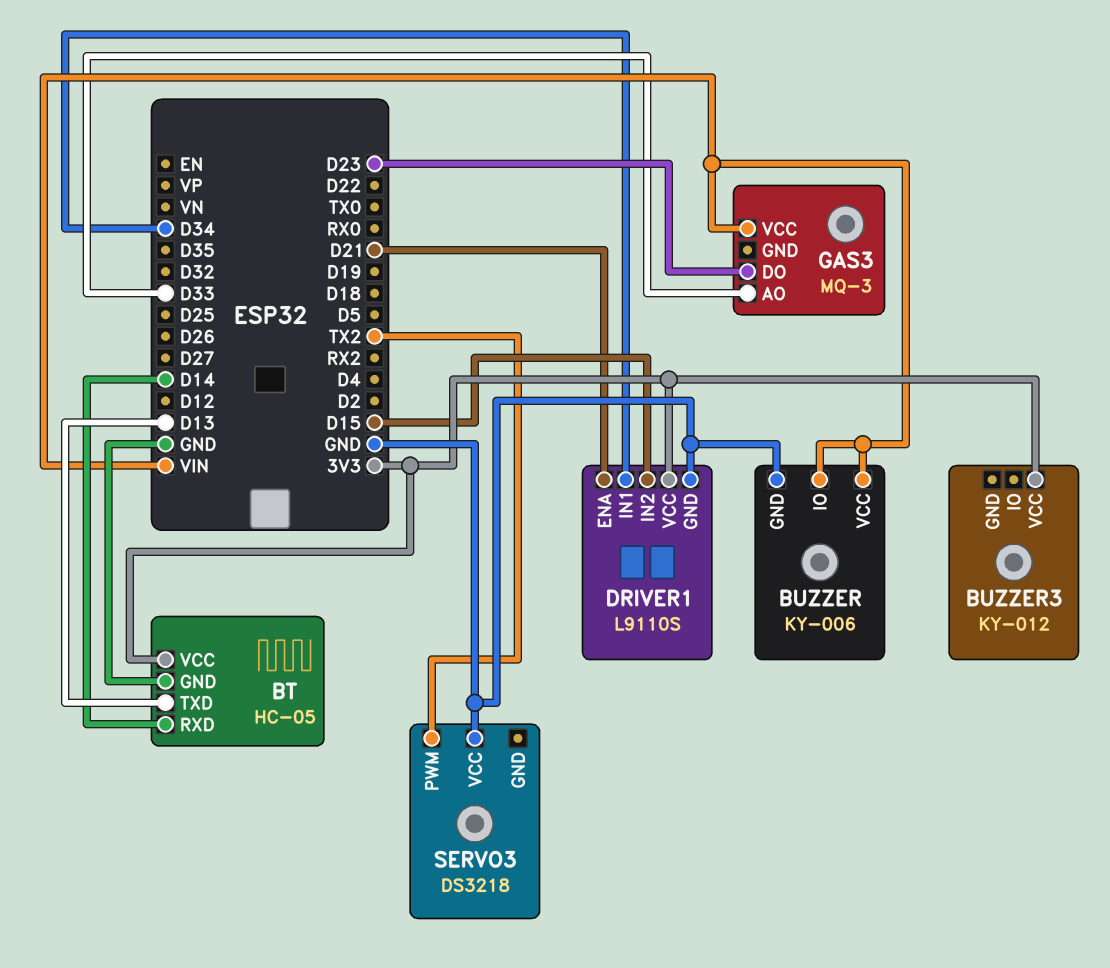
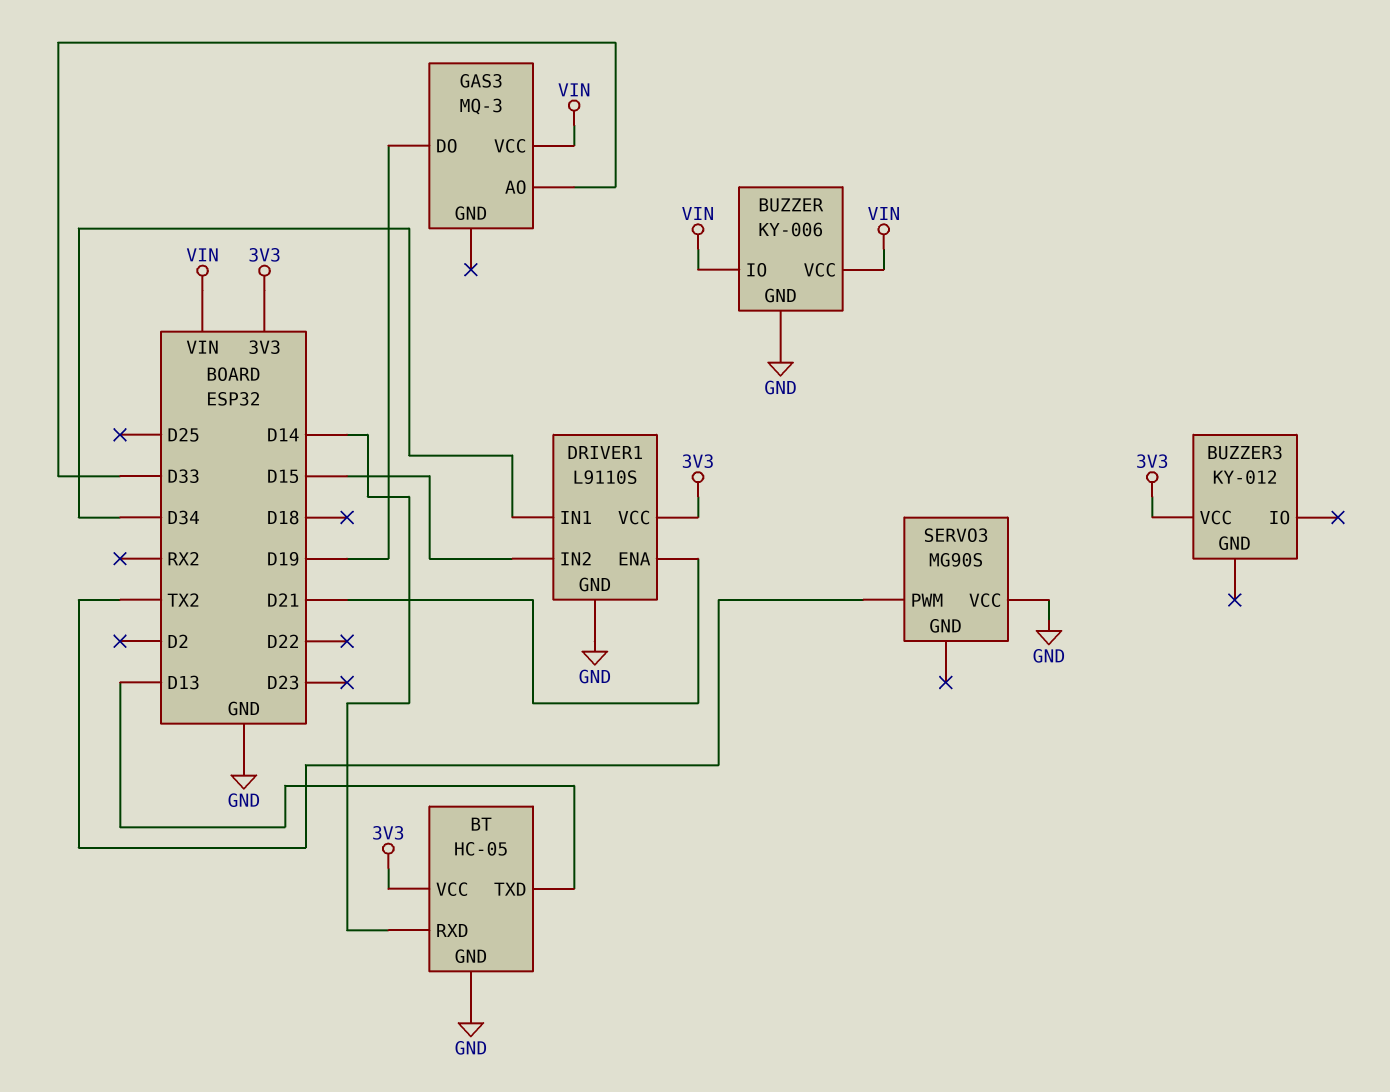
GAS3 pin DO: D23 -> D19
SERVO3: DS3218 -> MG90S

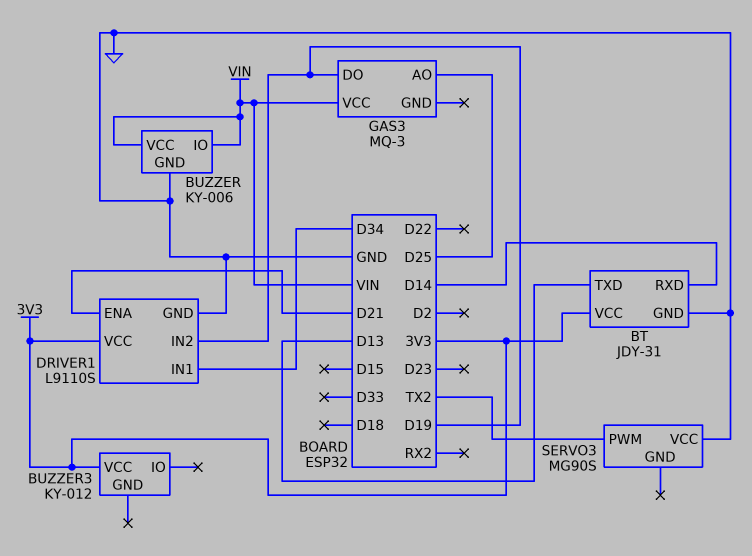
BT: HC-05 -> JDY-31
DRIVER1 pin IN2: D15 -> D19
GAS3 pin AO: D33 -> D25

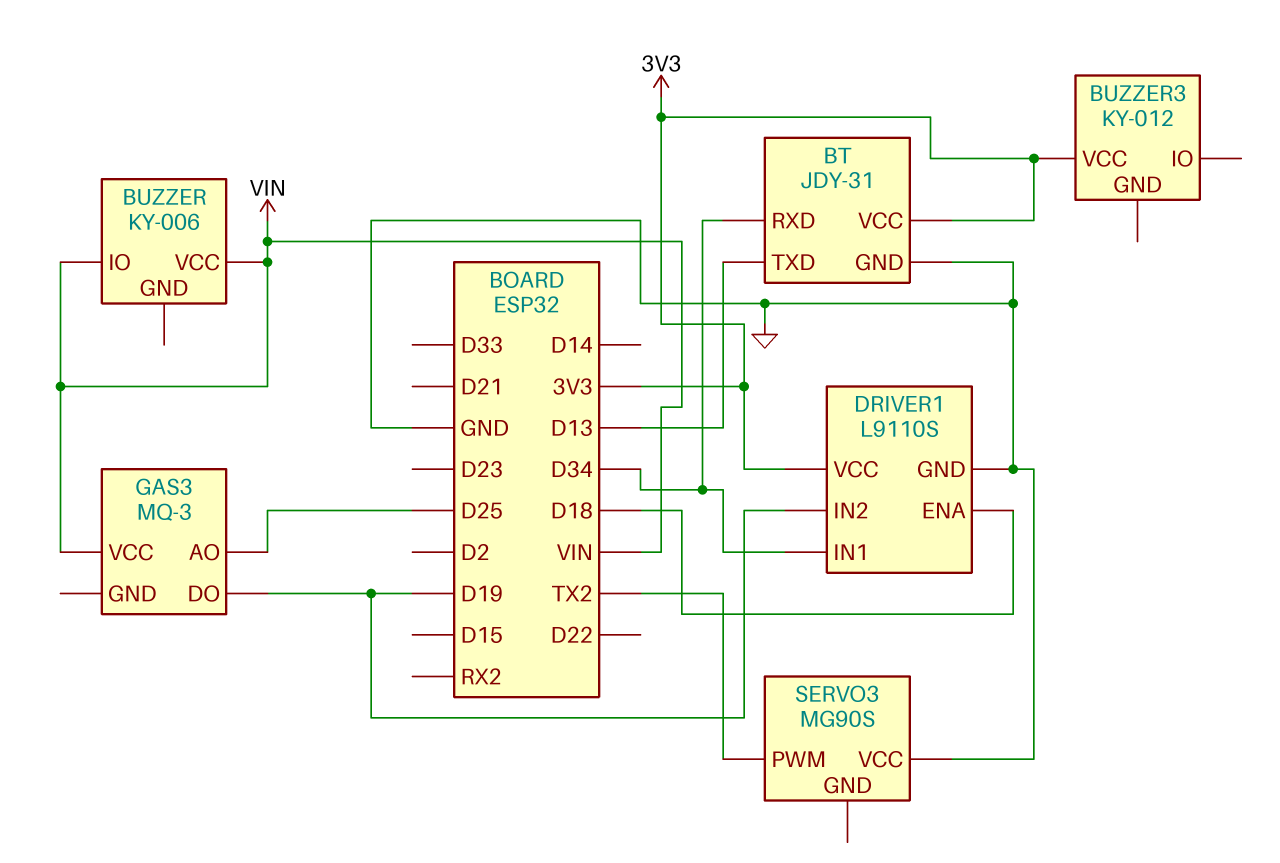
BT pin RXD: D14 -> D34
BUZZER pin GND: GND -> none
DRIVER1 pin ENA: D21 -> D18

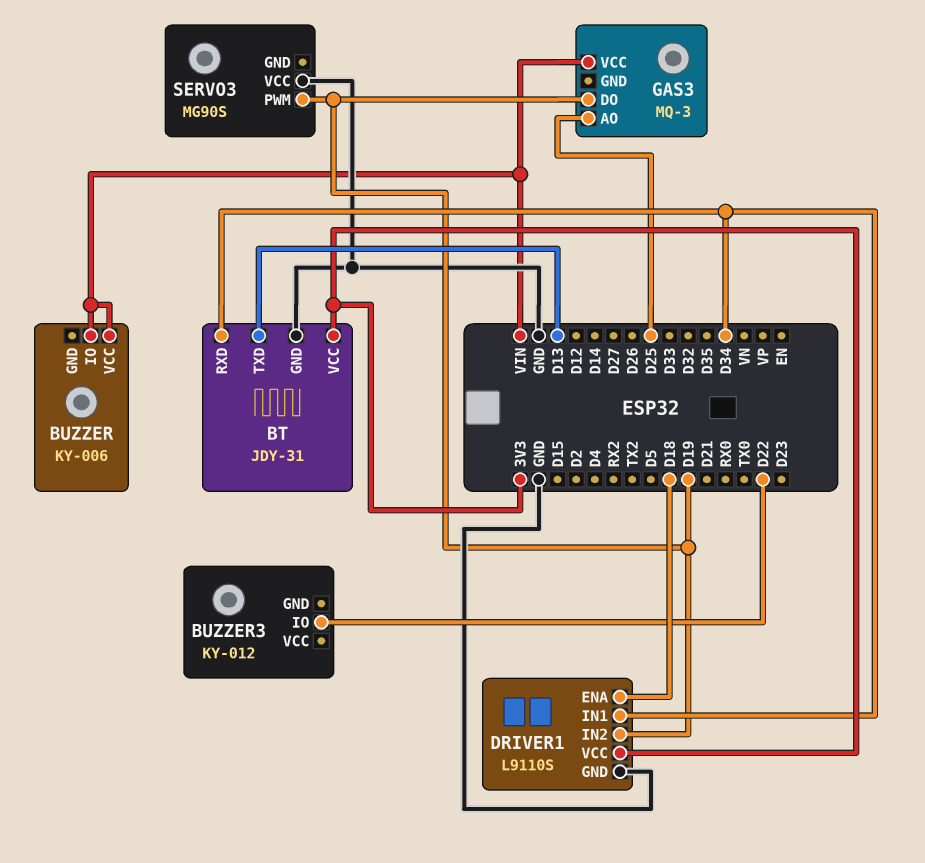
BUZZER3 pin IO: none -> D22
BUZZER3 pin VCC: 3V3 -> none
SERVO3 pin PWM: TX2 -> D19

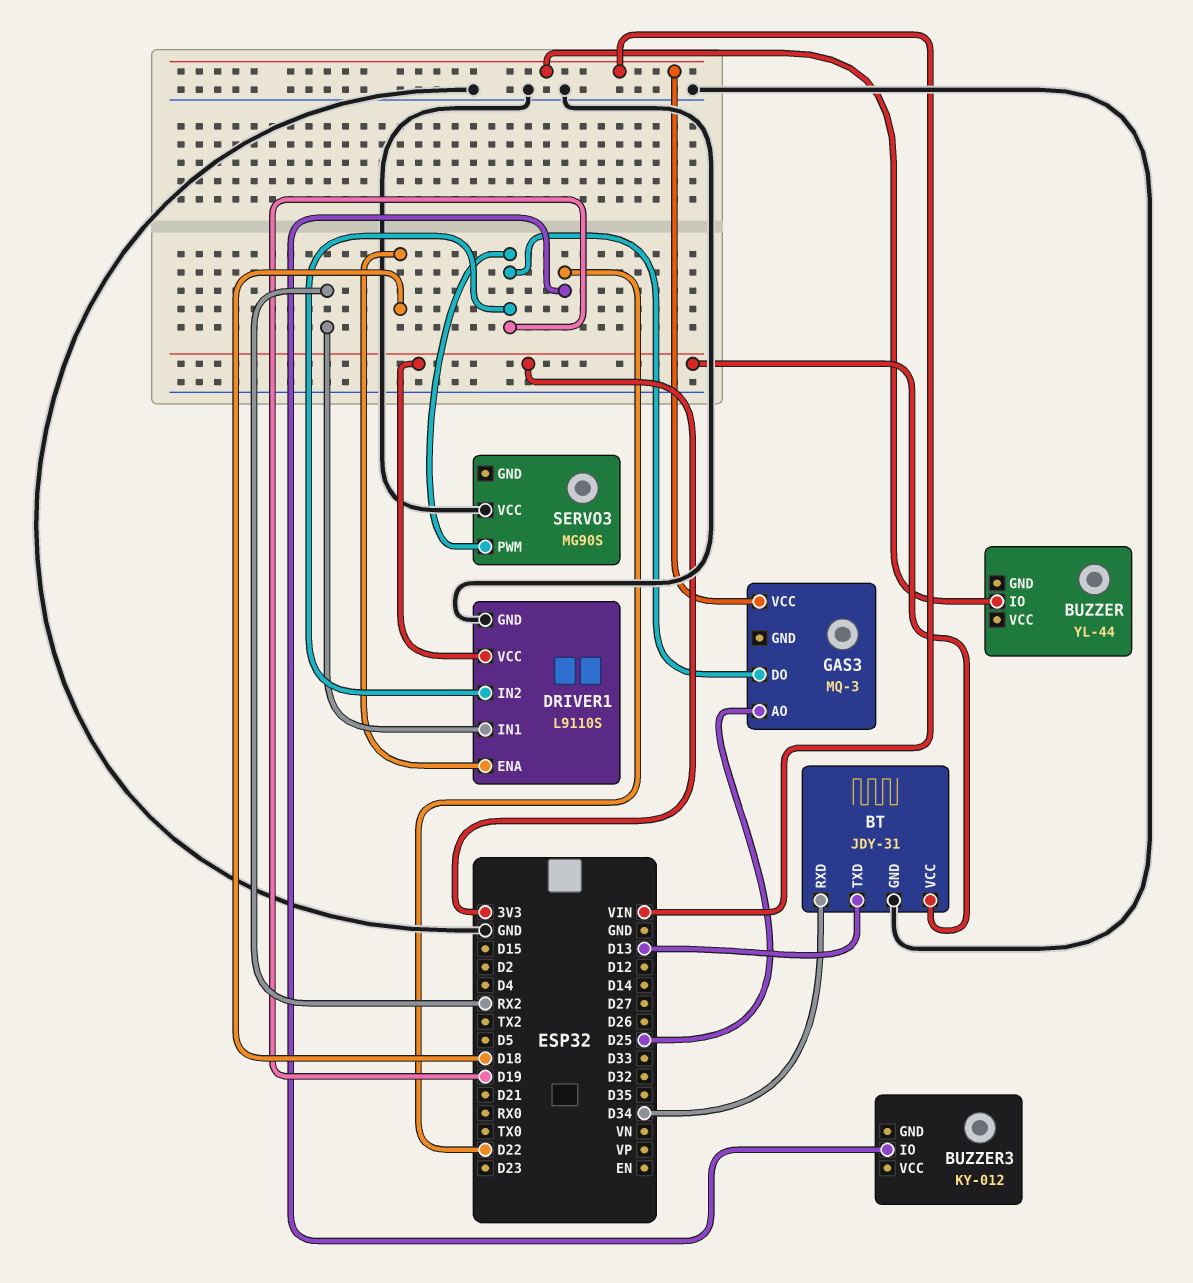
BUZZER: KY-006 -> YL-44
BUZZER pin VCC: VIN -> none
DRIVER1 pin IN1: D34 -> RX2

